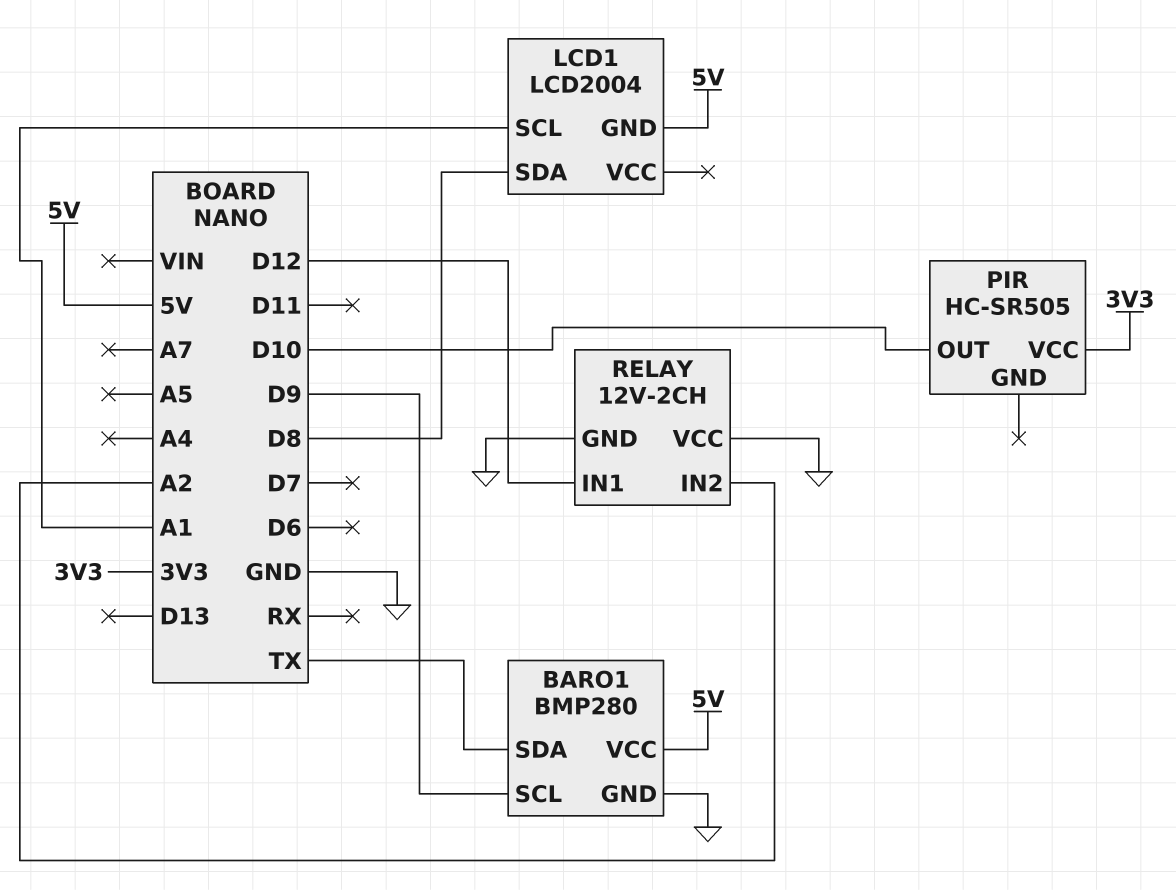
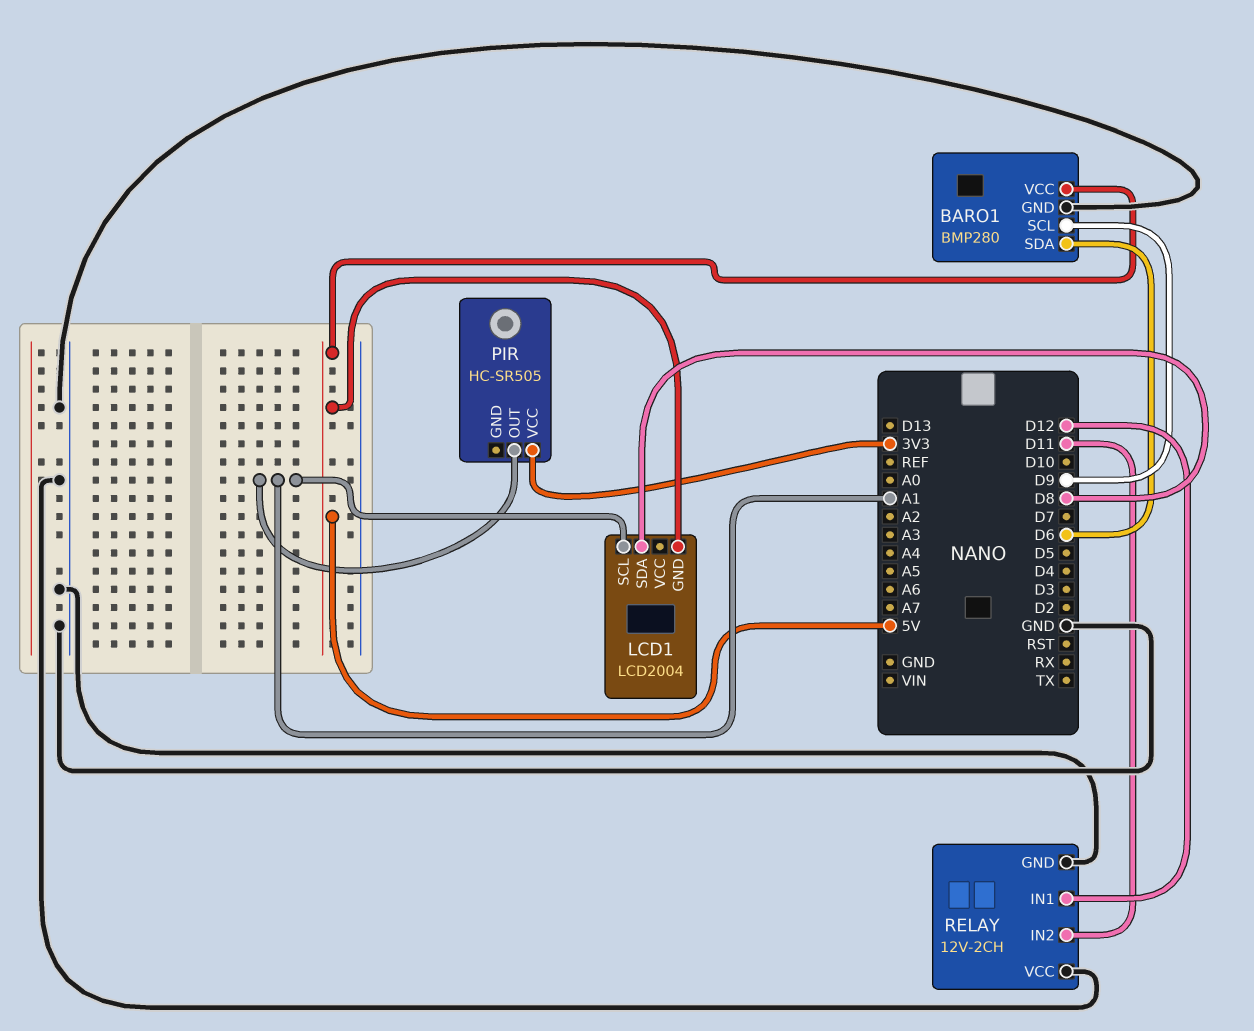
BARO1 pin SDA: TX -> D6
PIR pin OUT: D10 -> A1
RELAY pin IN2: A2 -> D11

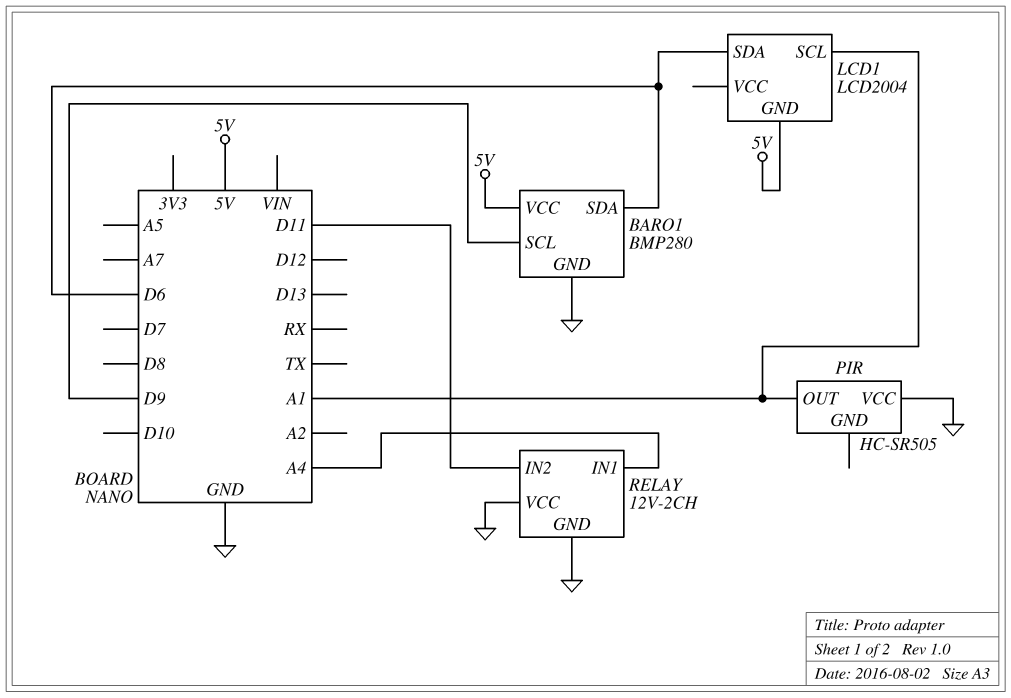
LCD1 pin SDA: D8 -> D6
PIR pin VCC: 3V3 -> GND
RELAY pin IN1: D12 -> A4

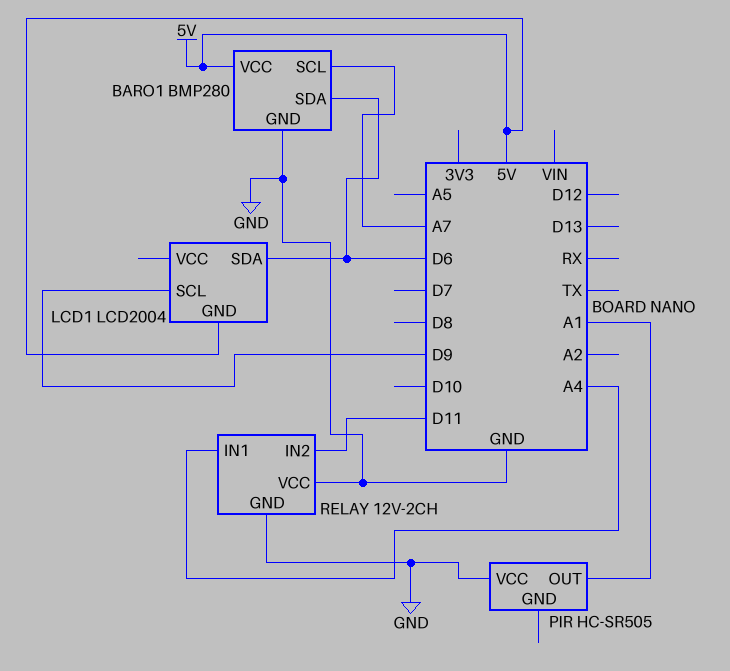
BARO1 pin SCL: D9 -> A7
LCD1 pin SCL: A1 -> D9

